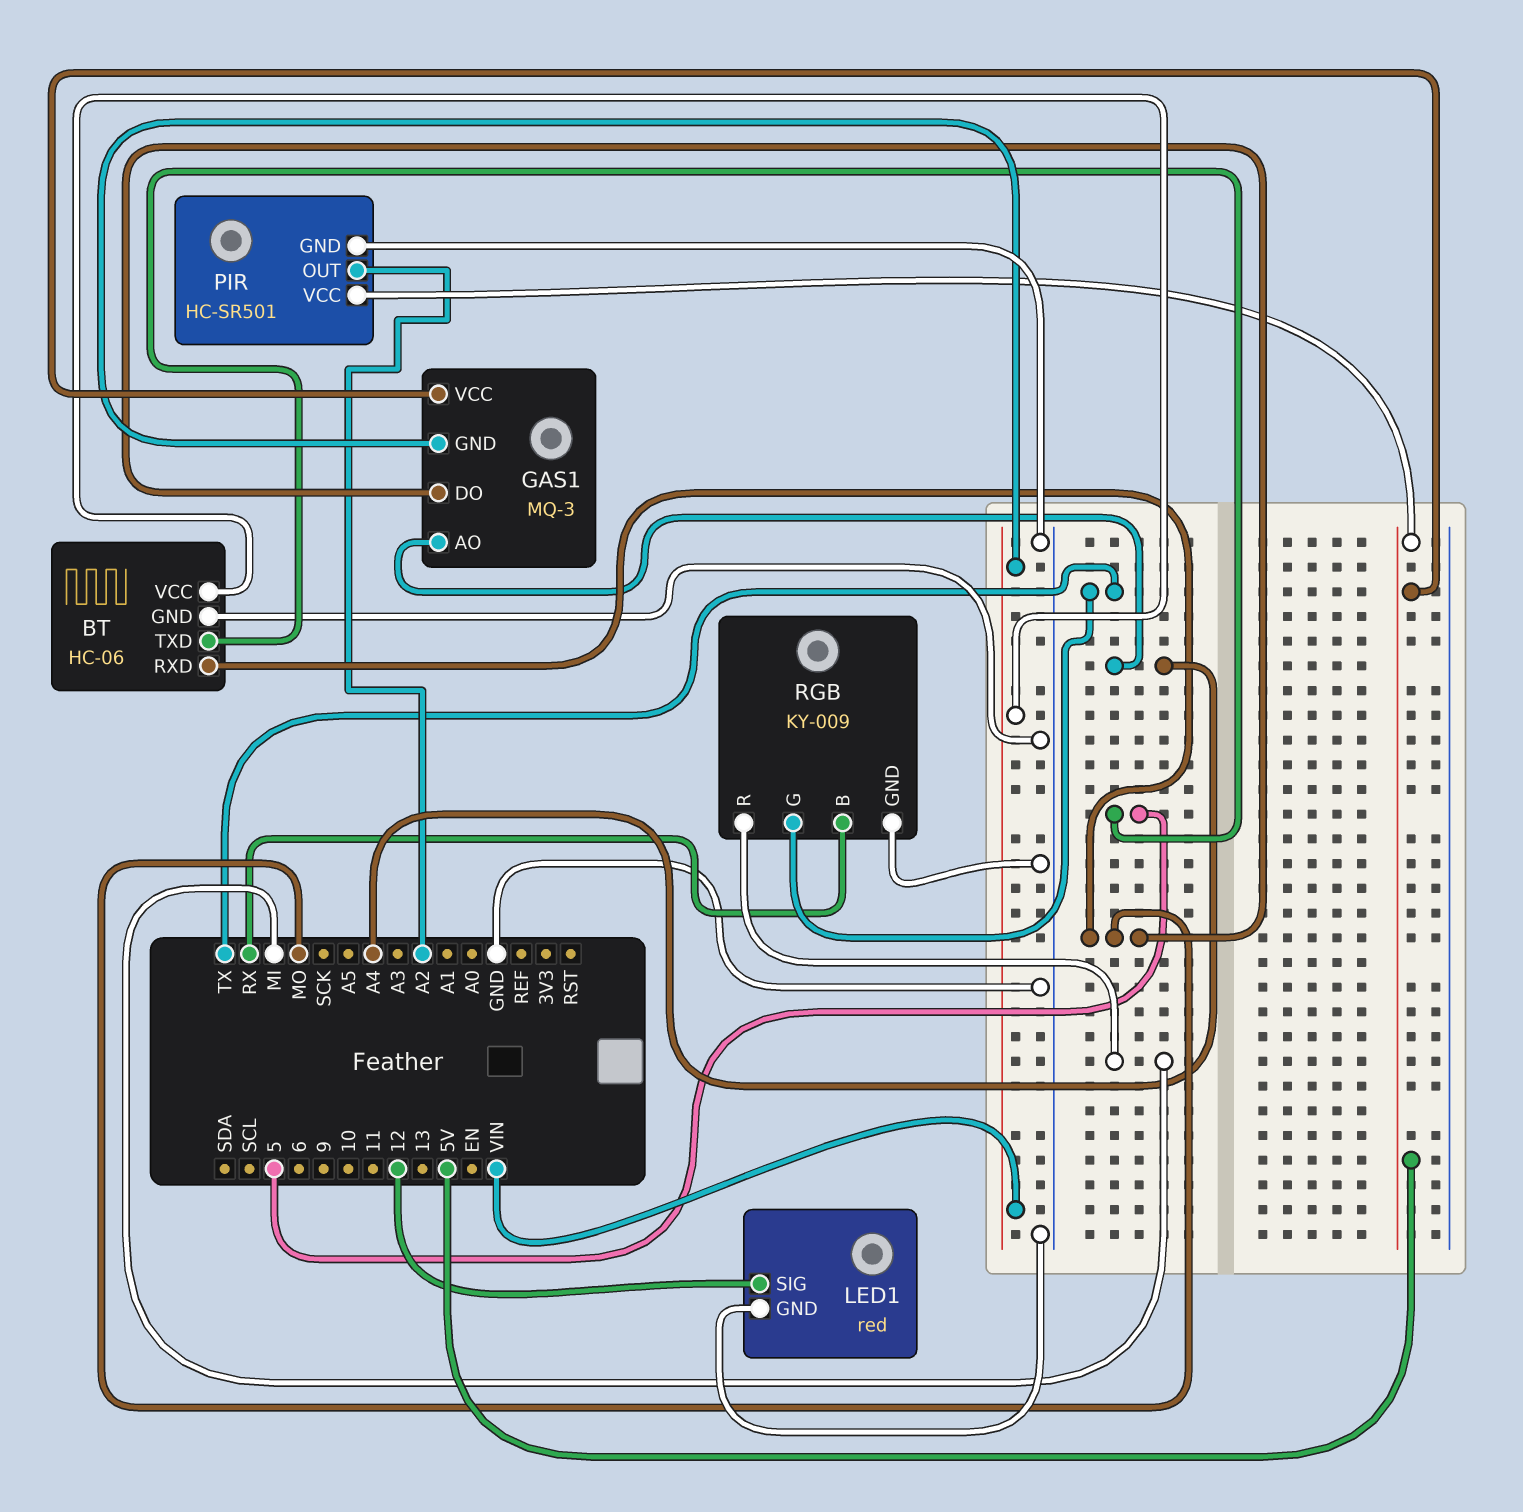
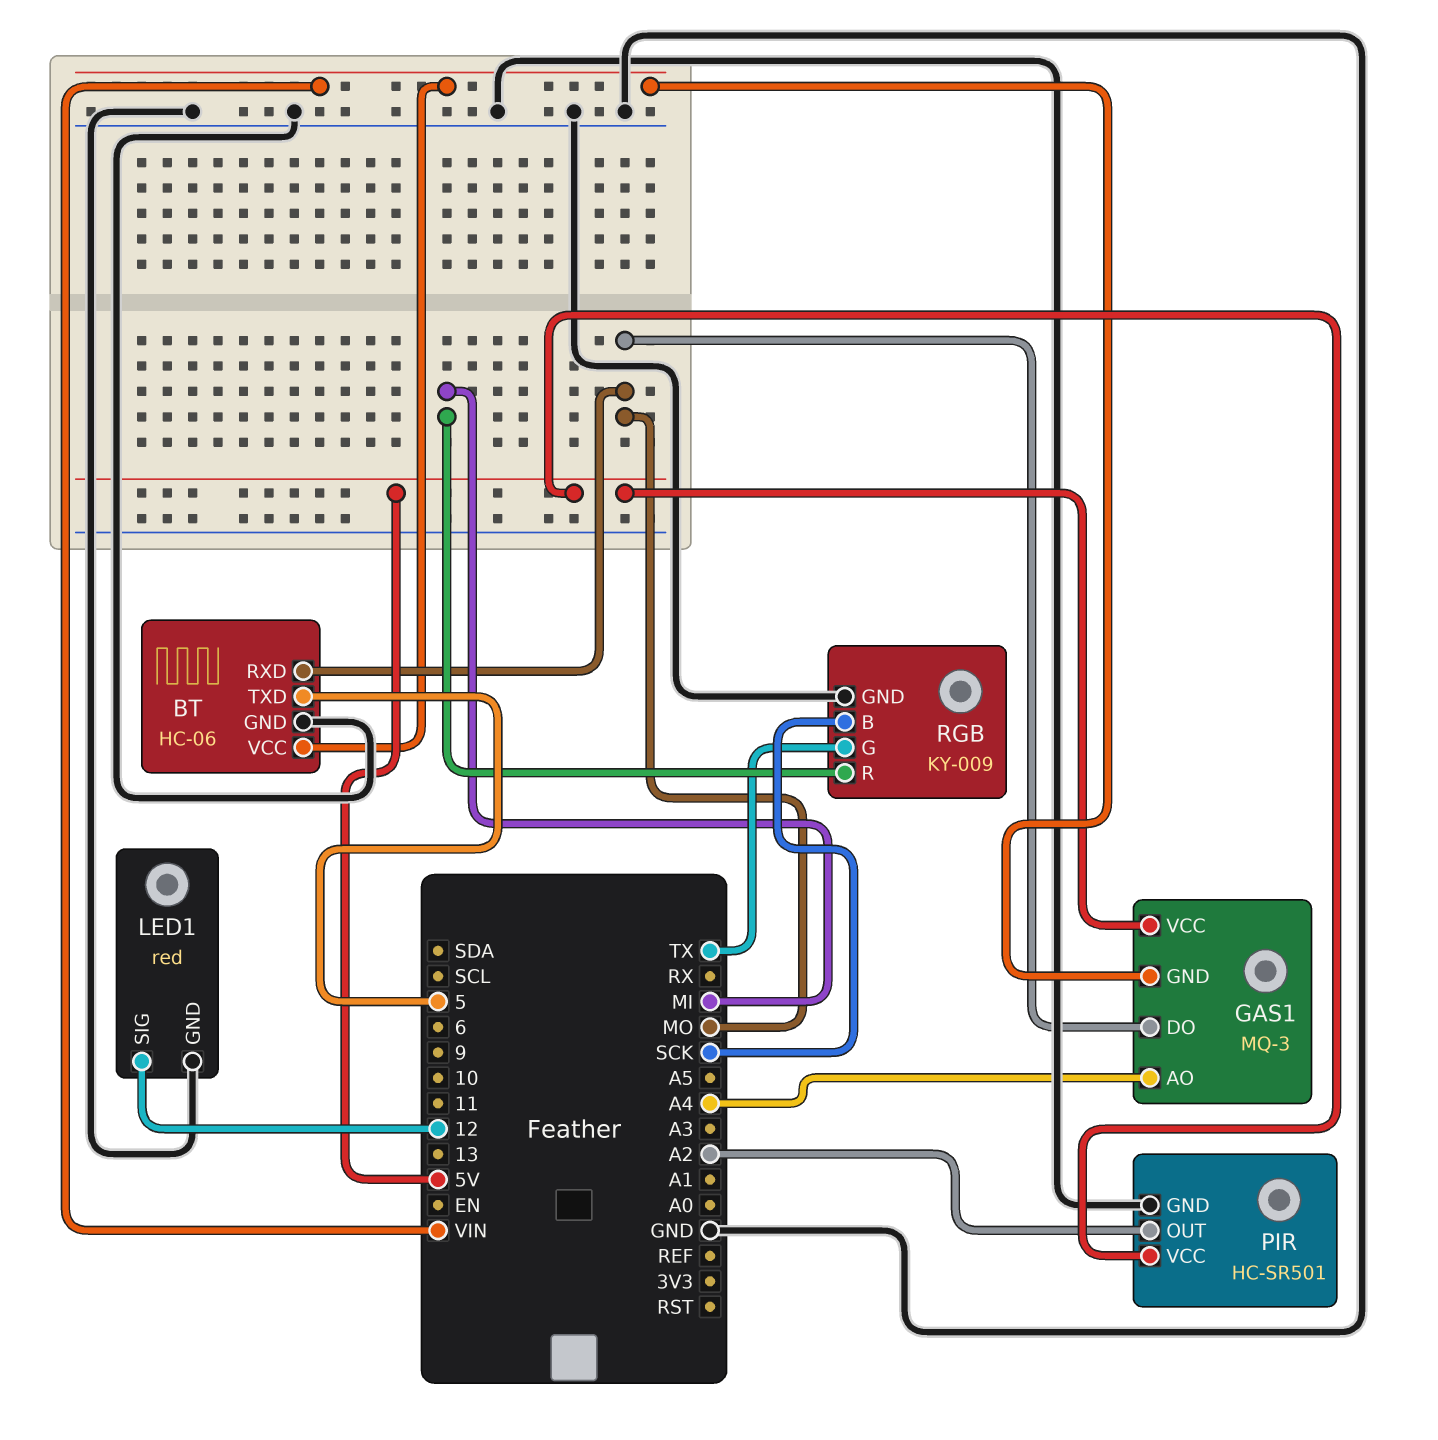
RGB pin B: RX -> SCK

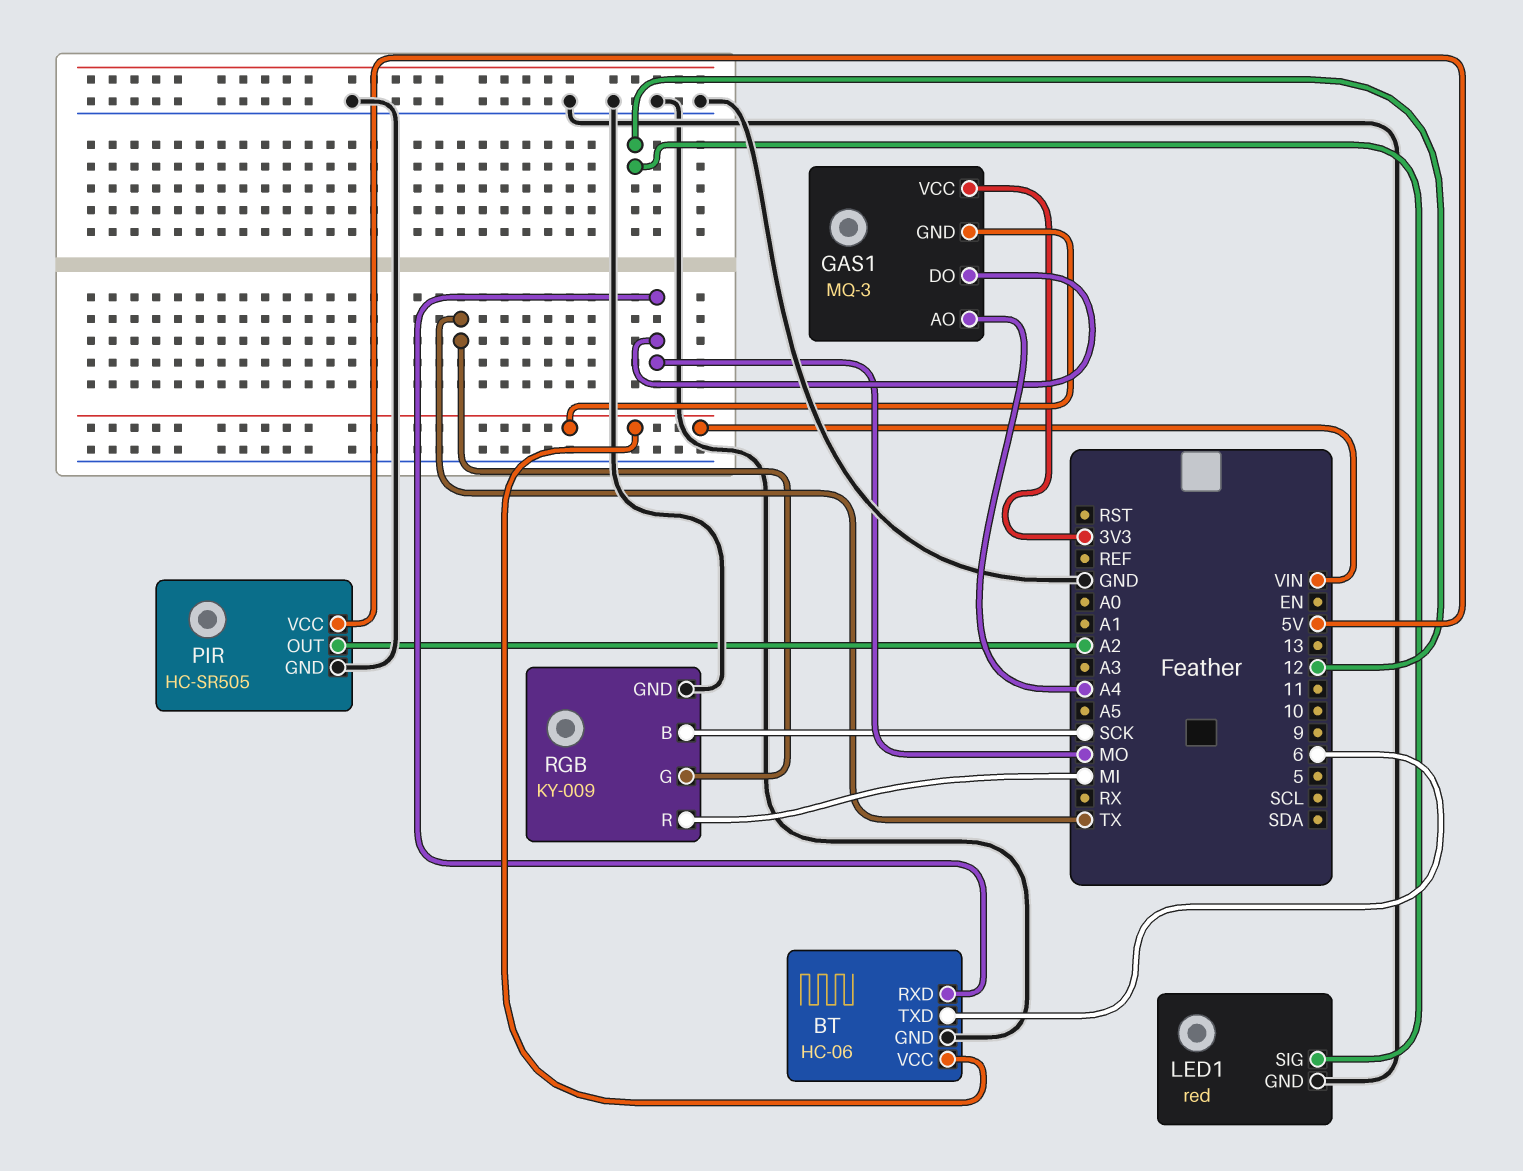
BT pin TXD: 5 -> 6
GAS1 pin VCC: 5V -> 3V3
PIR: HC-SR501 -> HC-SR505

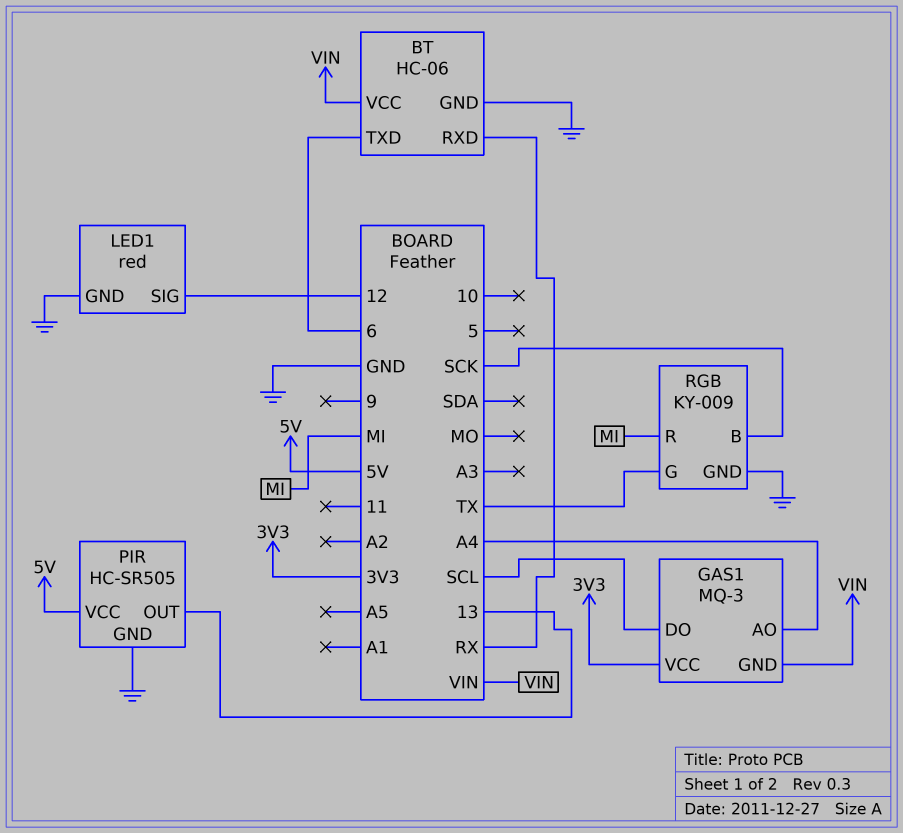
BT pin RXD: MO -> RX
GAS1 pin DO: MO -> SCL
PIR pin OUT: A2 -> 13

